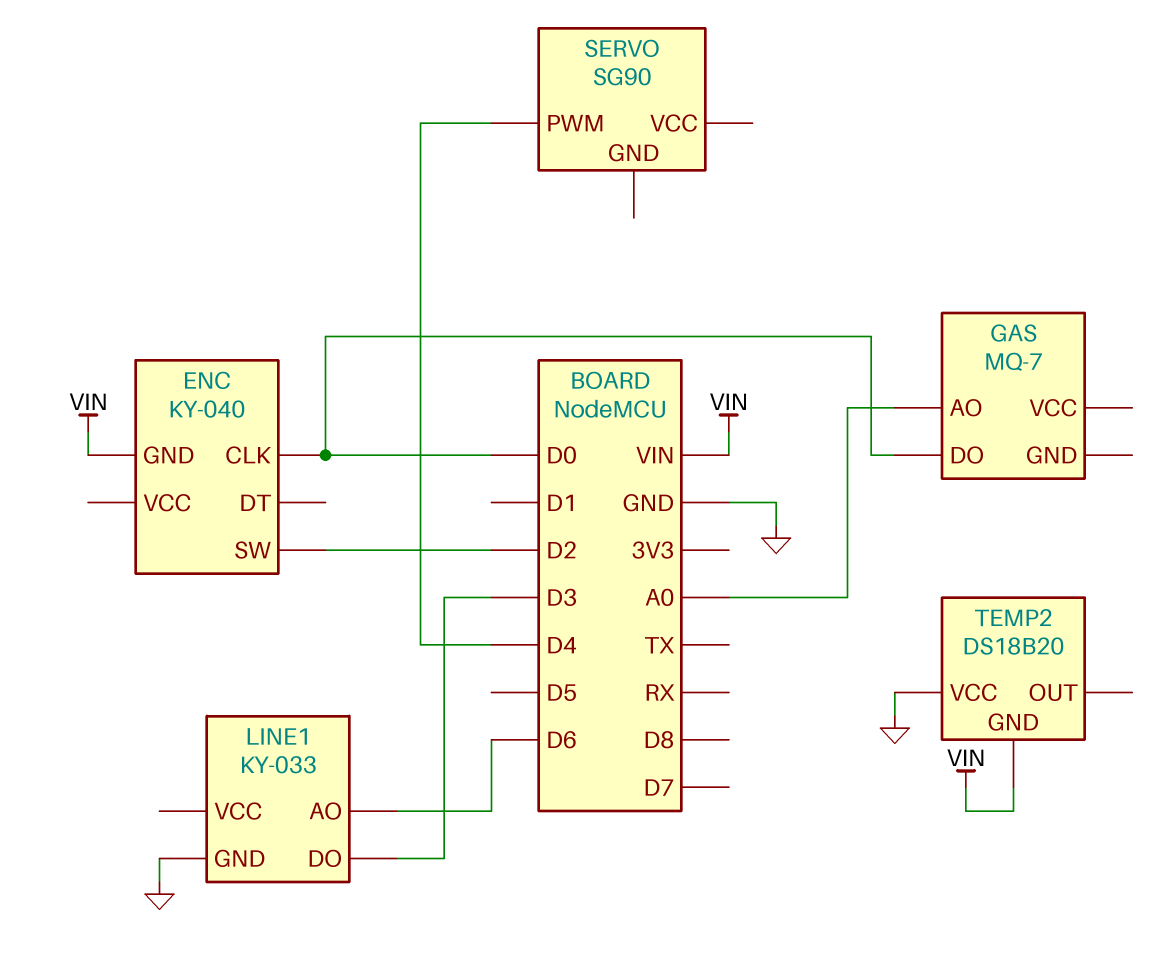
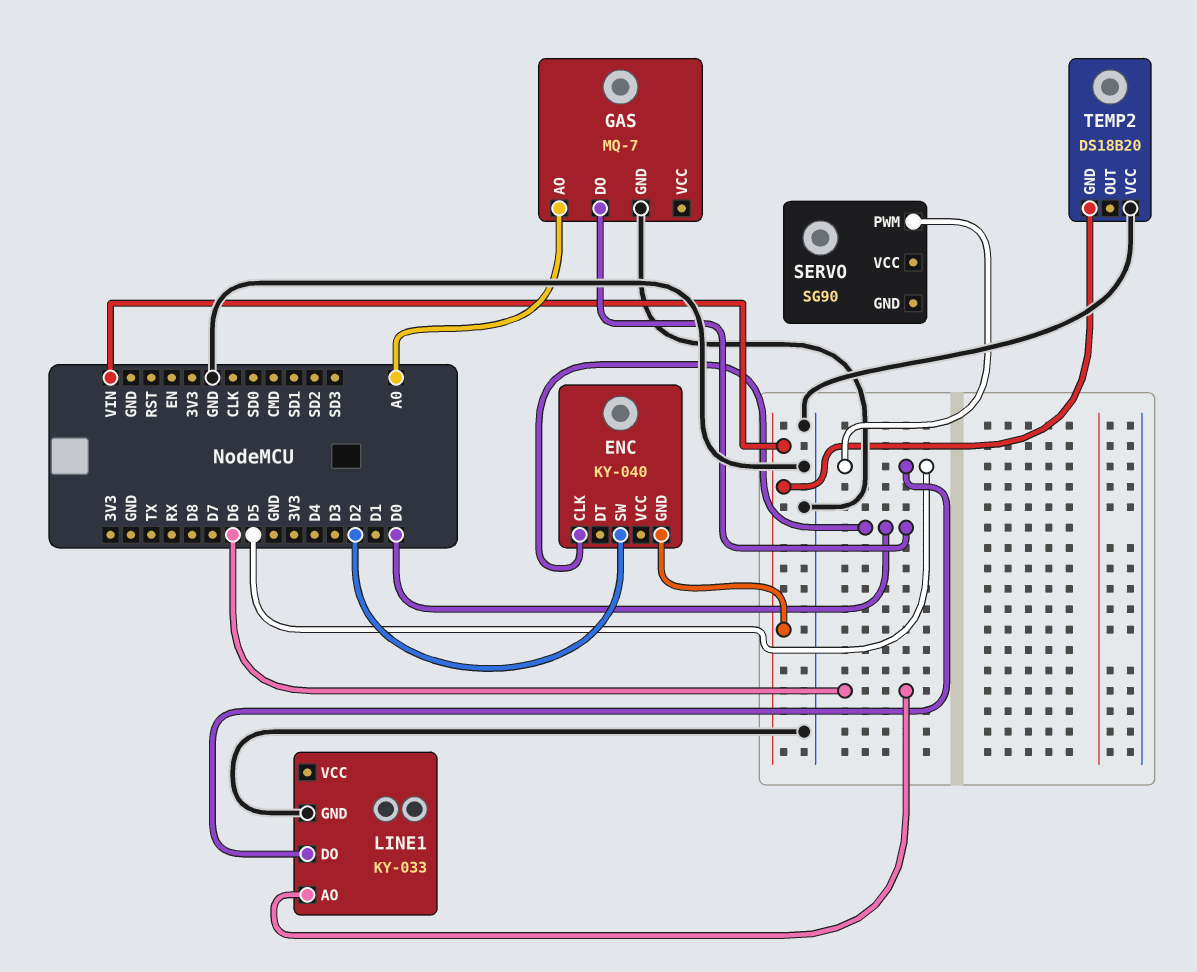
GAS pin GND: none -> GND
LINE1 pin DO: D3 -> D5
SERVO pin PWM: D4 -> D5

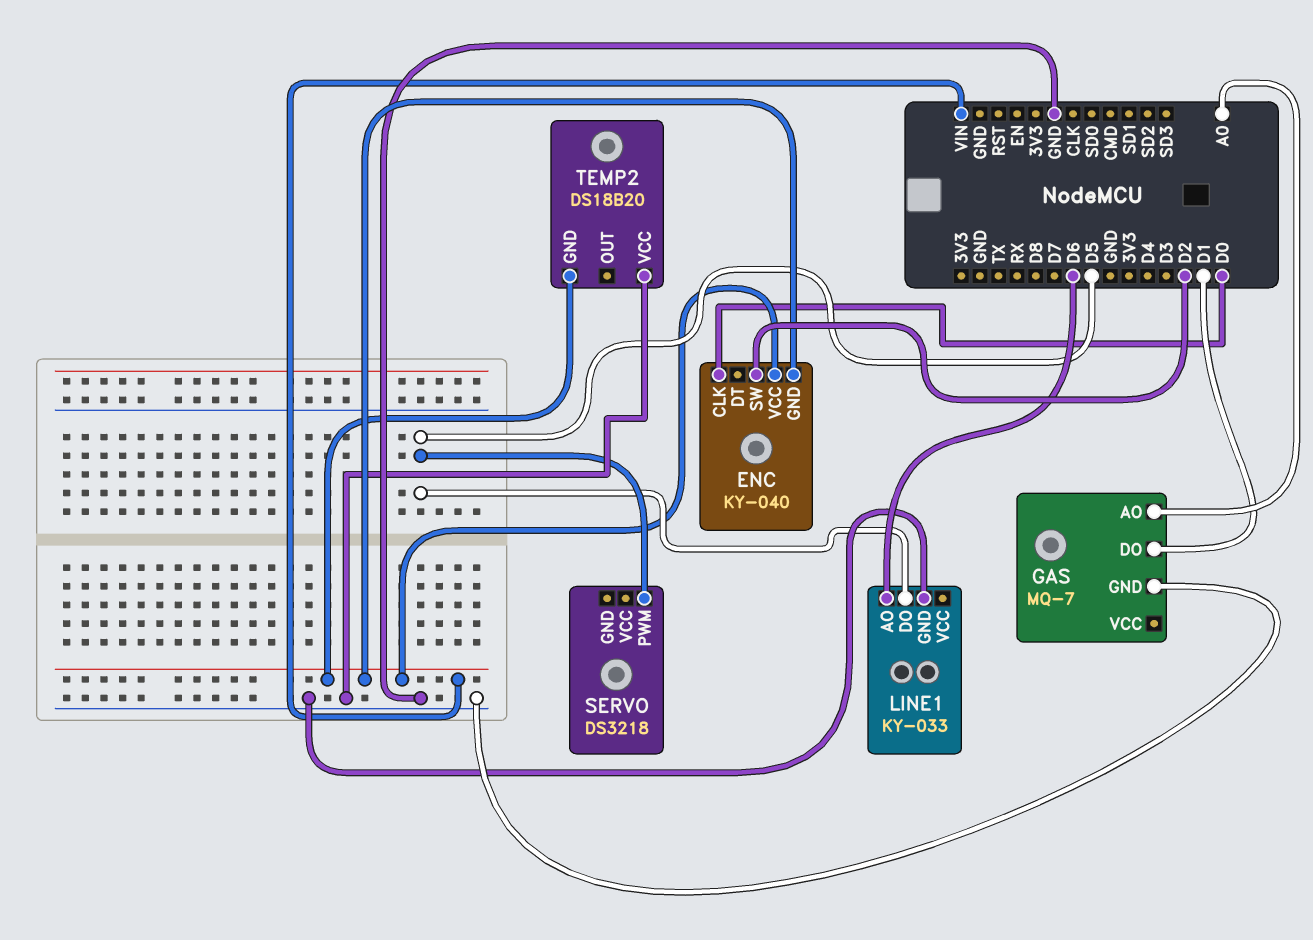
ENC pin VCC: none -> VIN
GAS pin DO: D0 -> D1
SERVO: SG90 -> DS3218

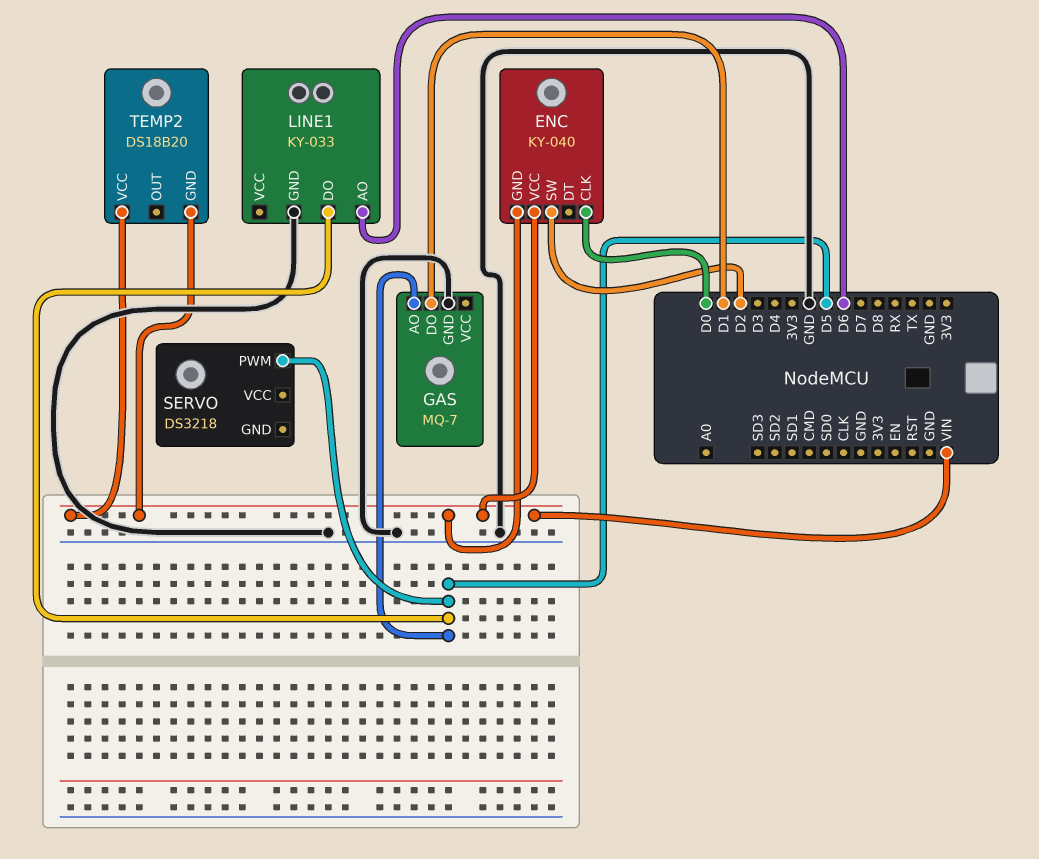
GAS pin AO: A0 -> D5
TEMP2 pin VCC: GND -> VIN

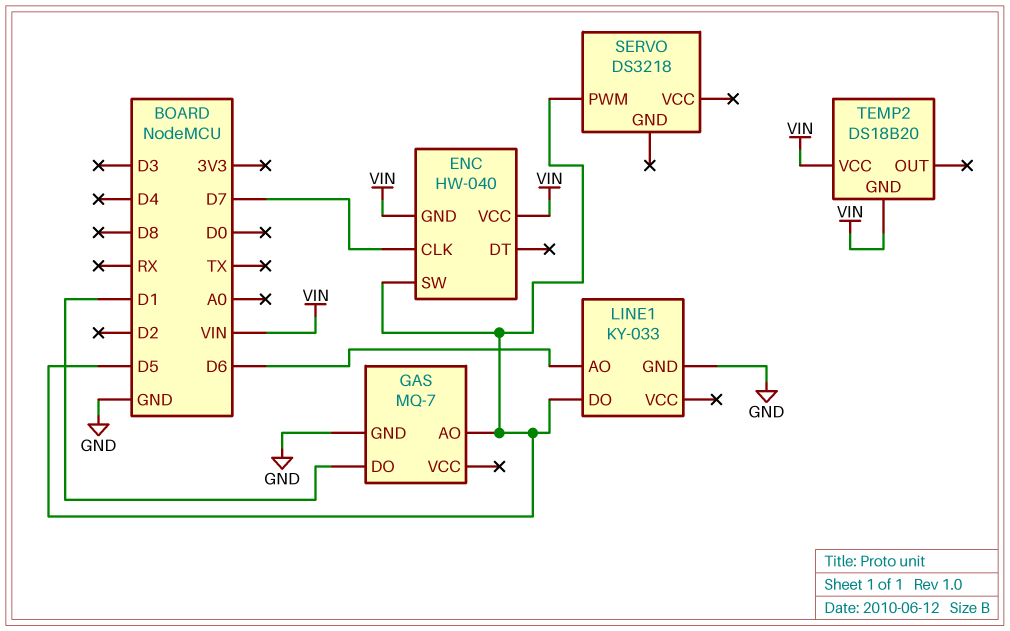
ENC: KY-040 -> HW-040
ENC pin CLK: D0 -> D7
ENC pin SW: D2 -> D5

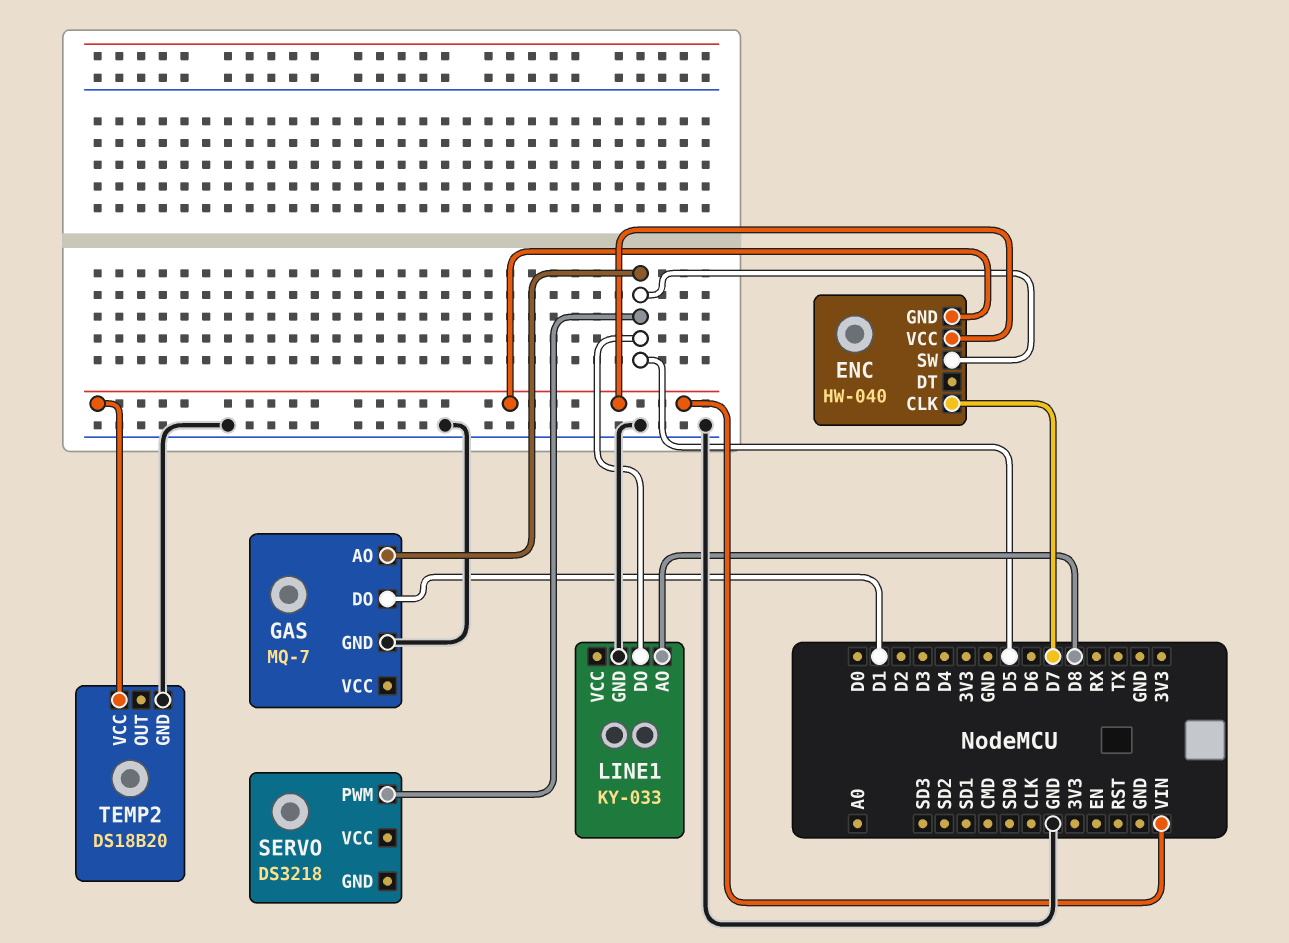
LINE1 pin AO: D6 -> D8
TEMP2 pin GND: VIN -> GND

